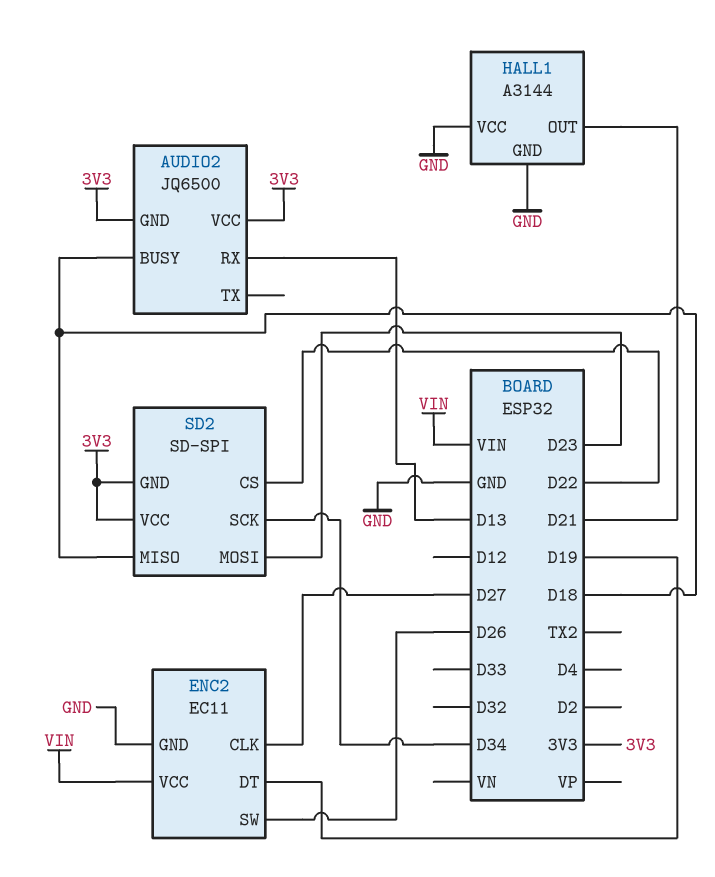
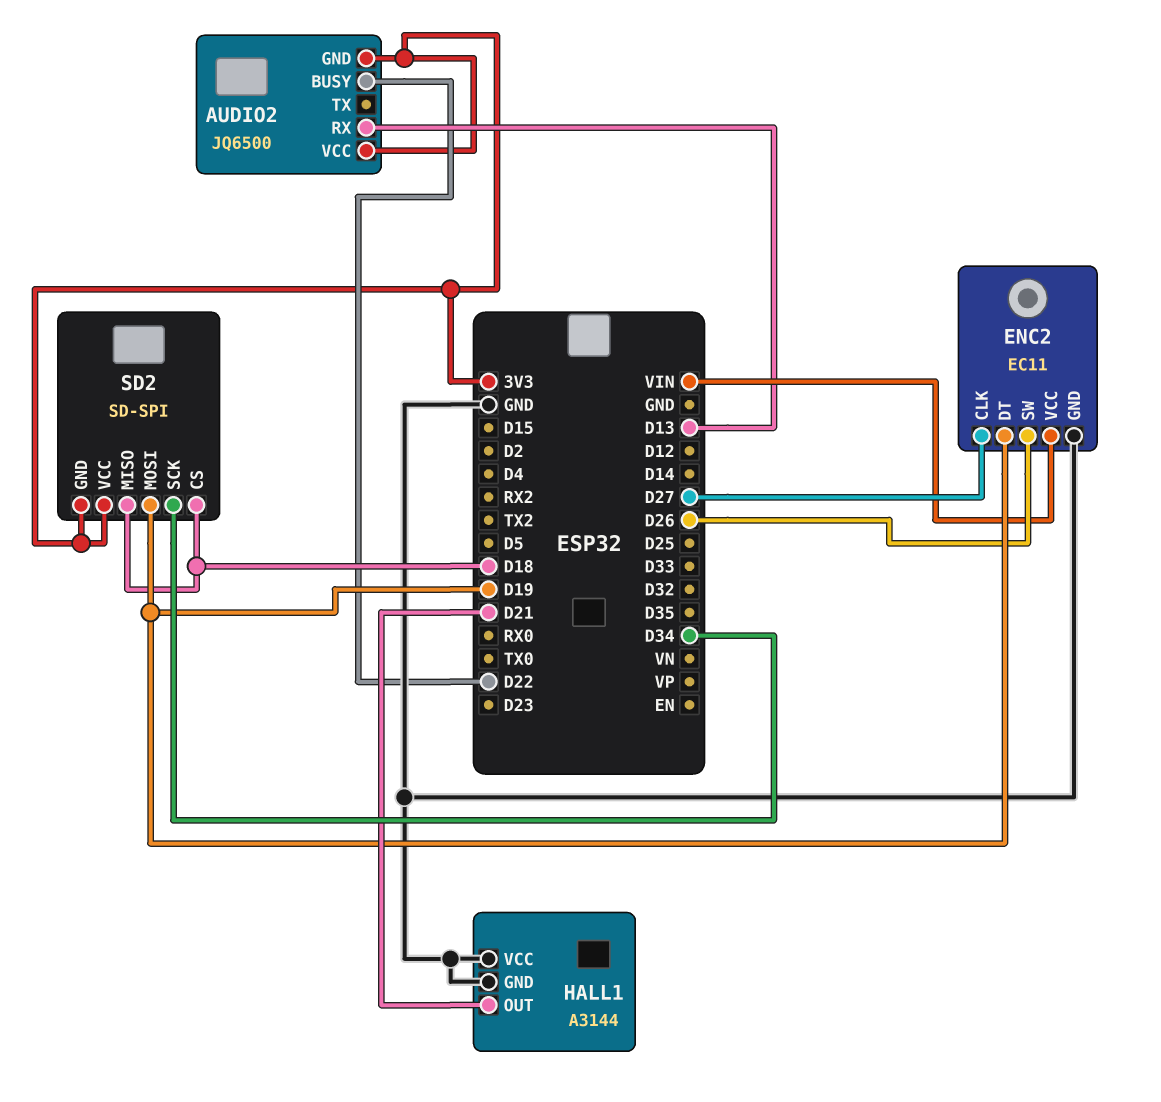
AUDIO2 pin BUSY: D18 -> D22
SD2 pin CS: D22 -> D18
SD2 pin MOSI: D23 -> D19

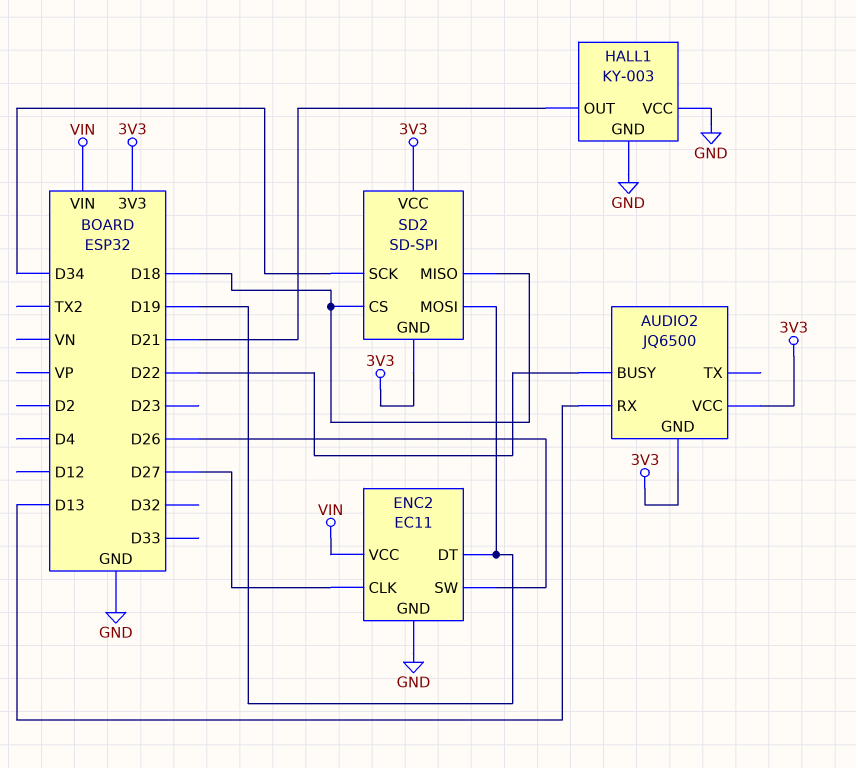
HALL1: A3144 -> KY-003

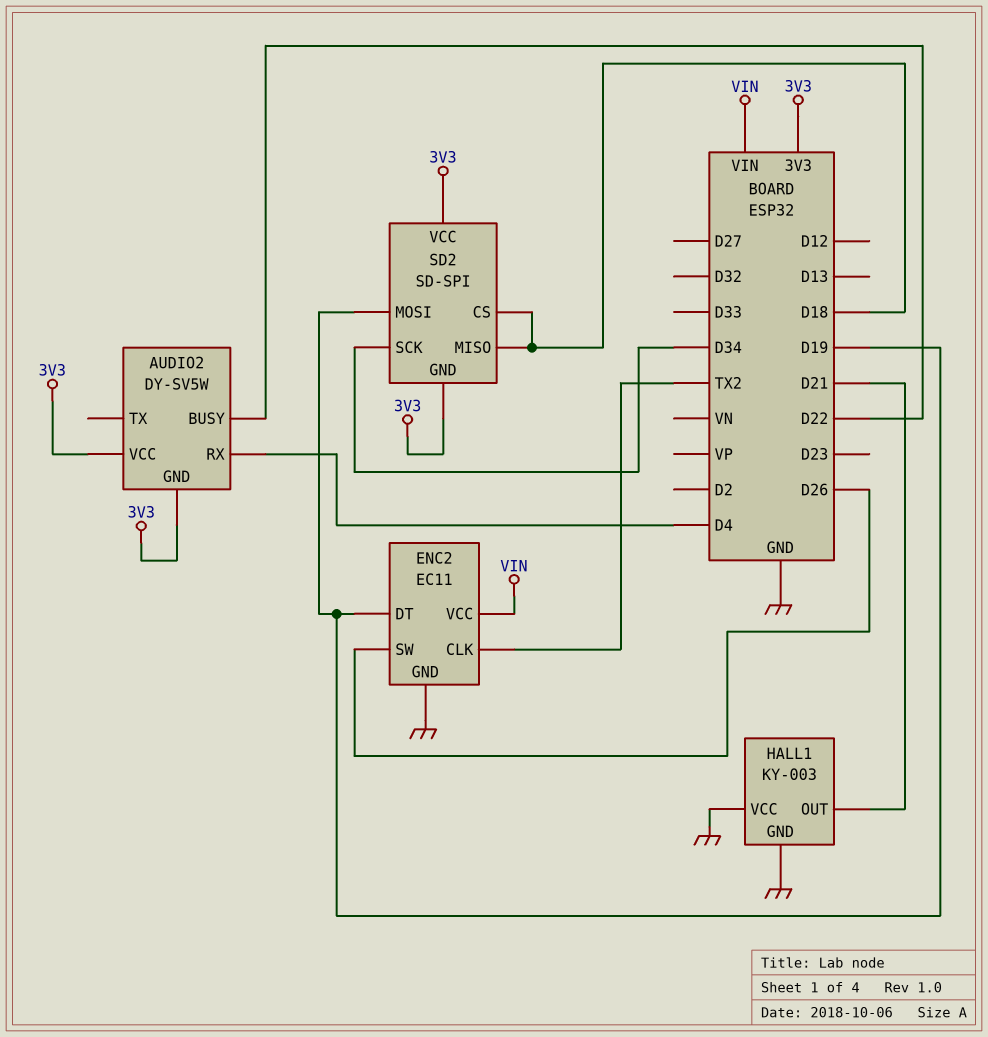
AUDIO2: JQ6500 -> DY-SV5W
AUDIO2 pin RX: D13 -> D4
ENC2 pin CLK: D27 -> TX2

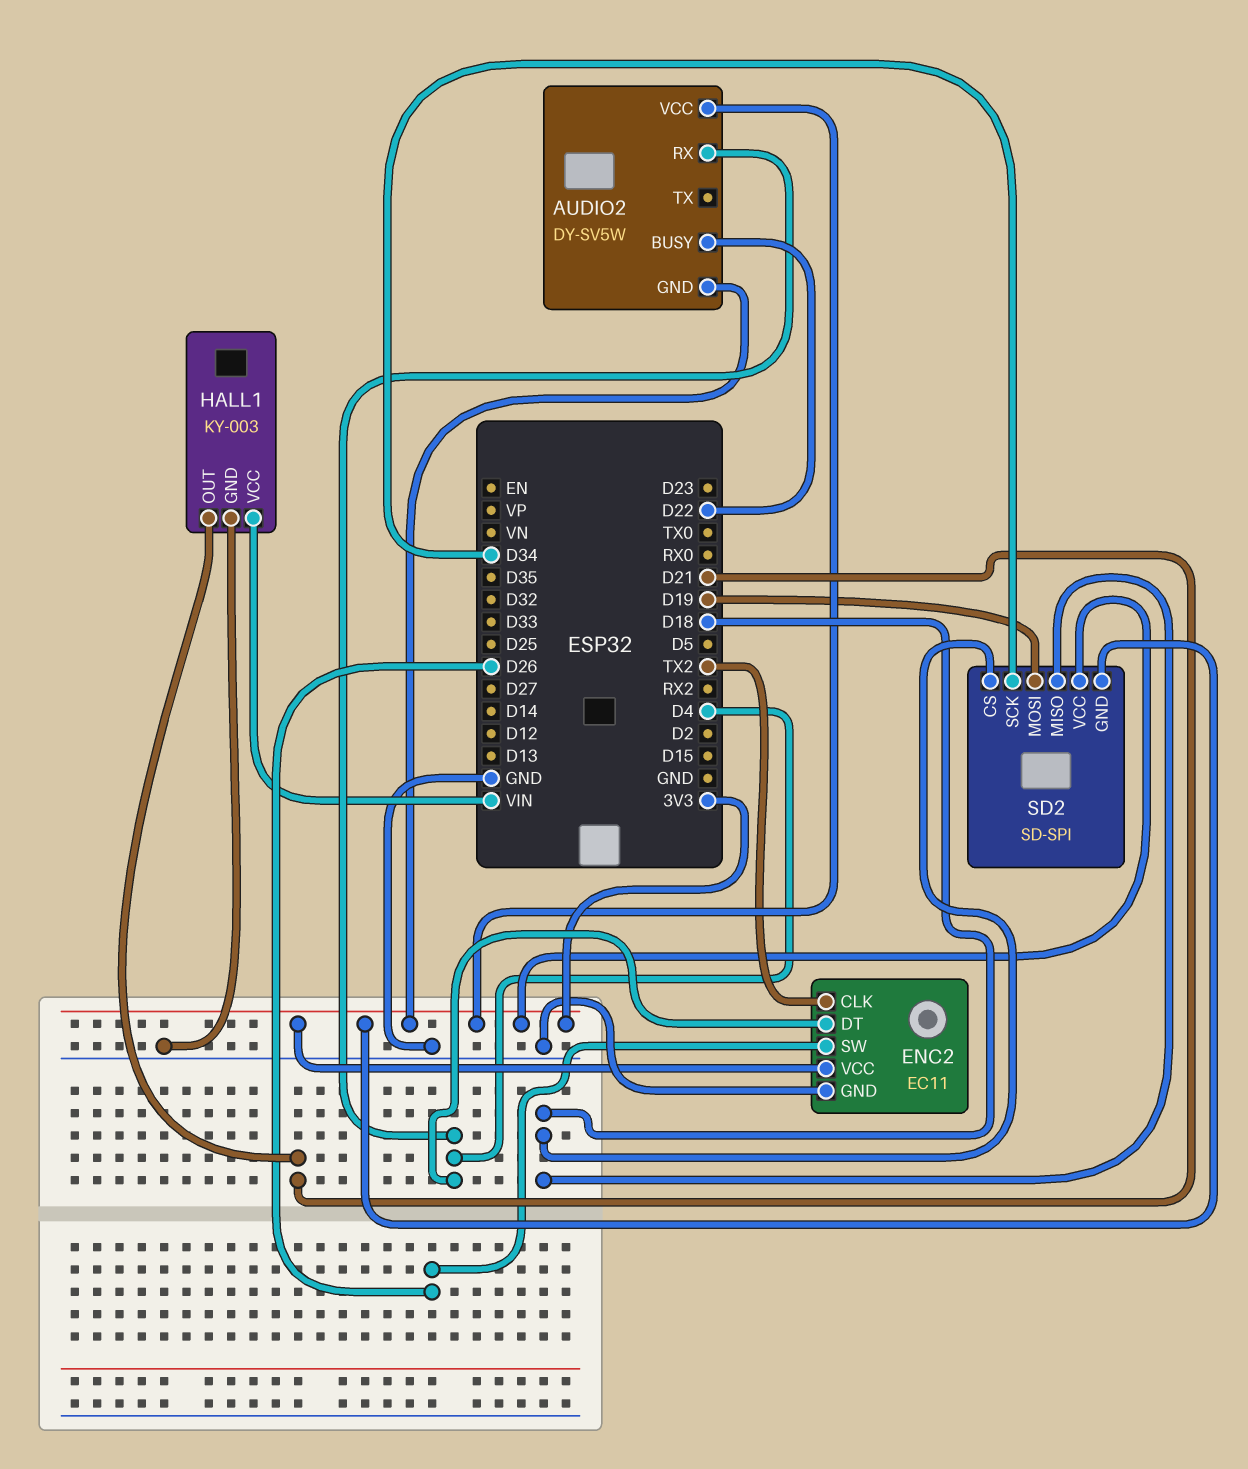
ENC2 pin DT: D19 -> D4
ENC2 pin VCC: VIN -> 3V3
HALL1 pin VCC: GND -> VIN

